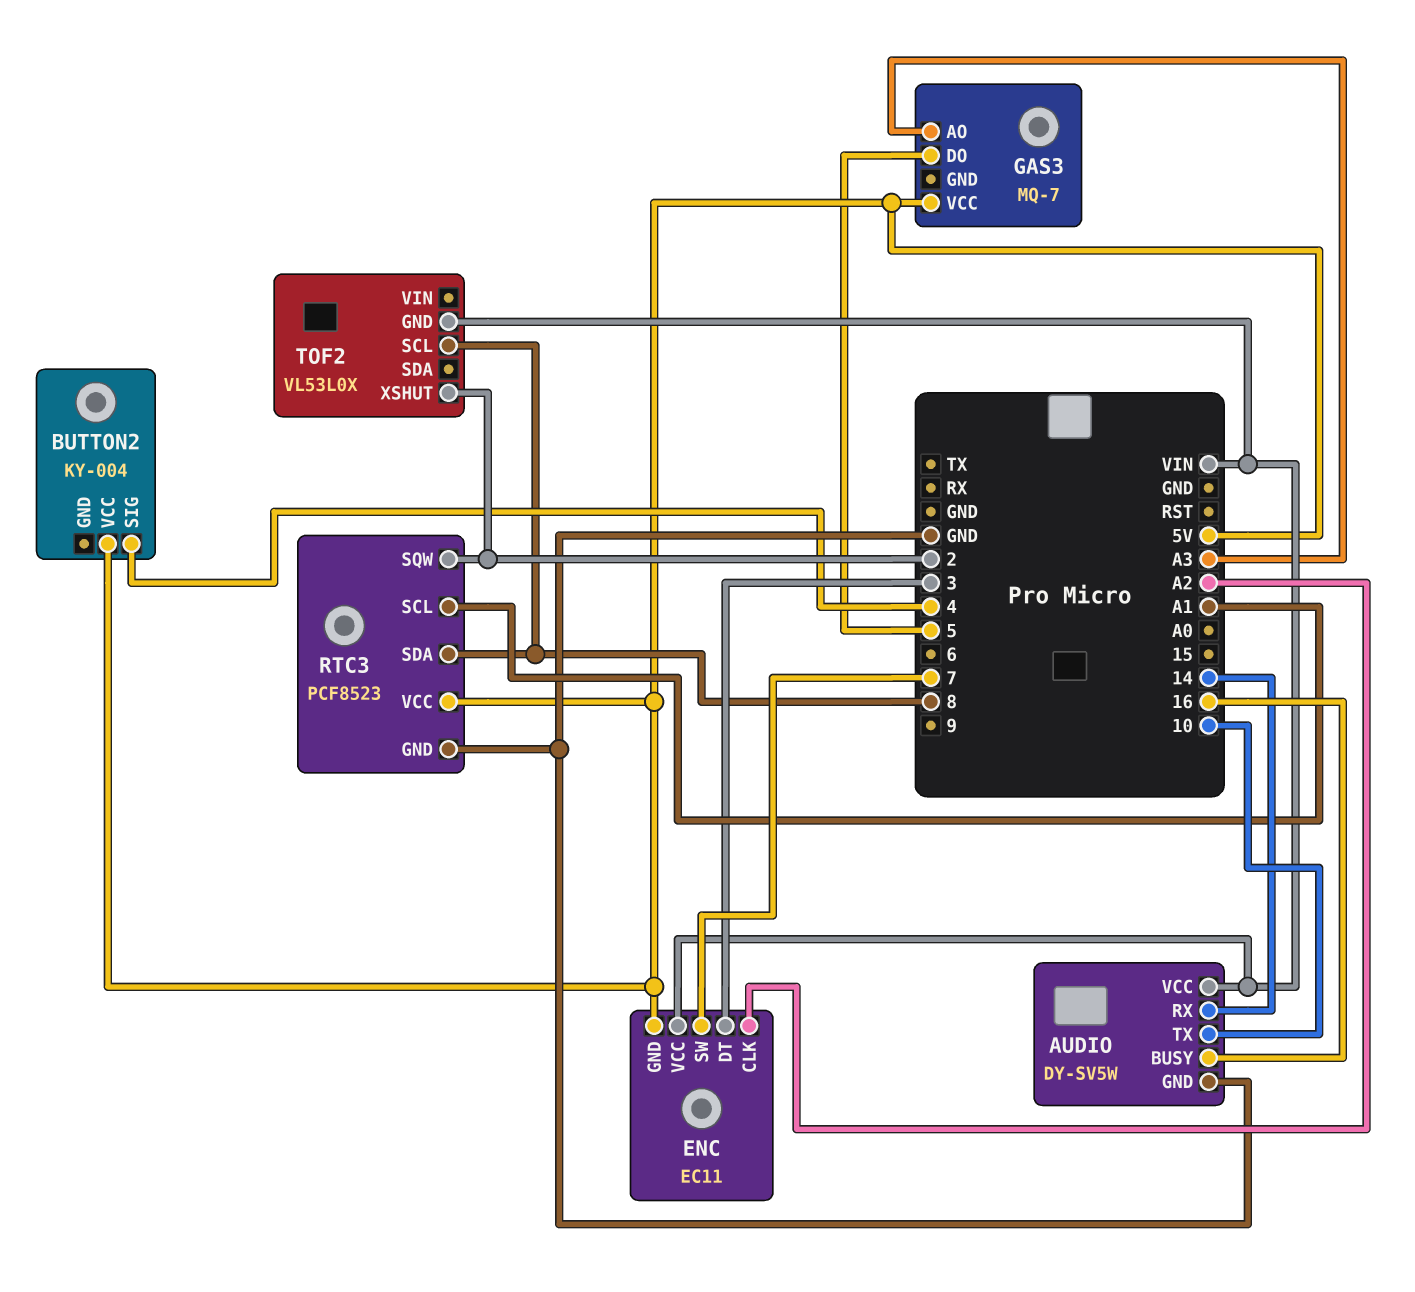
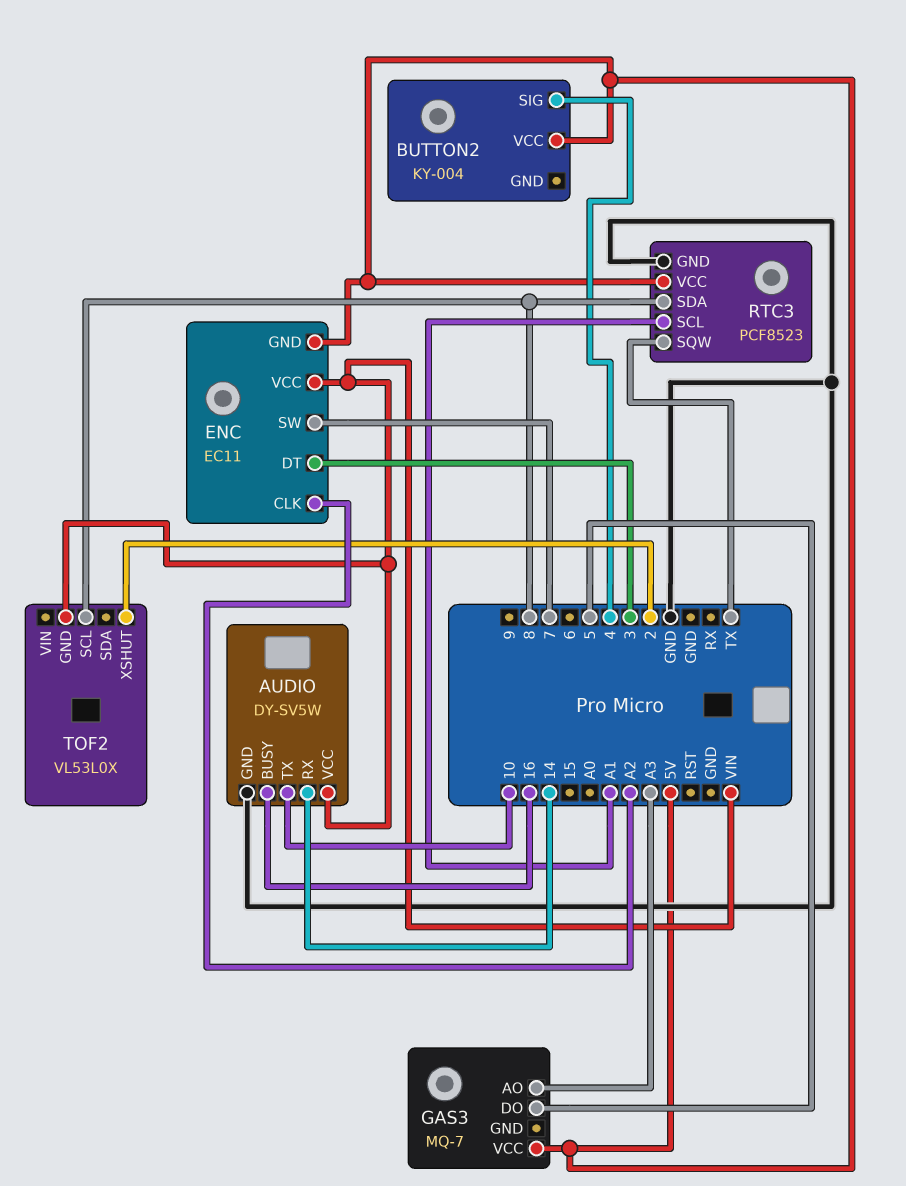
RTC3 pin SQW: 2 -> TX

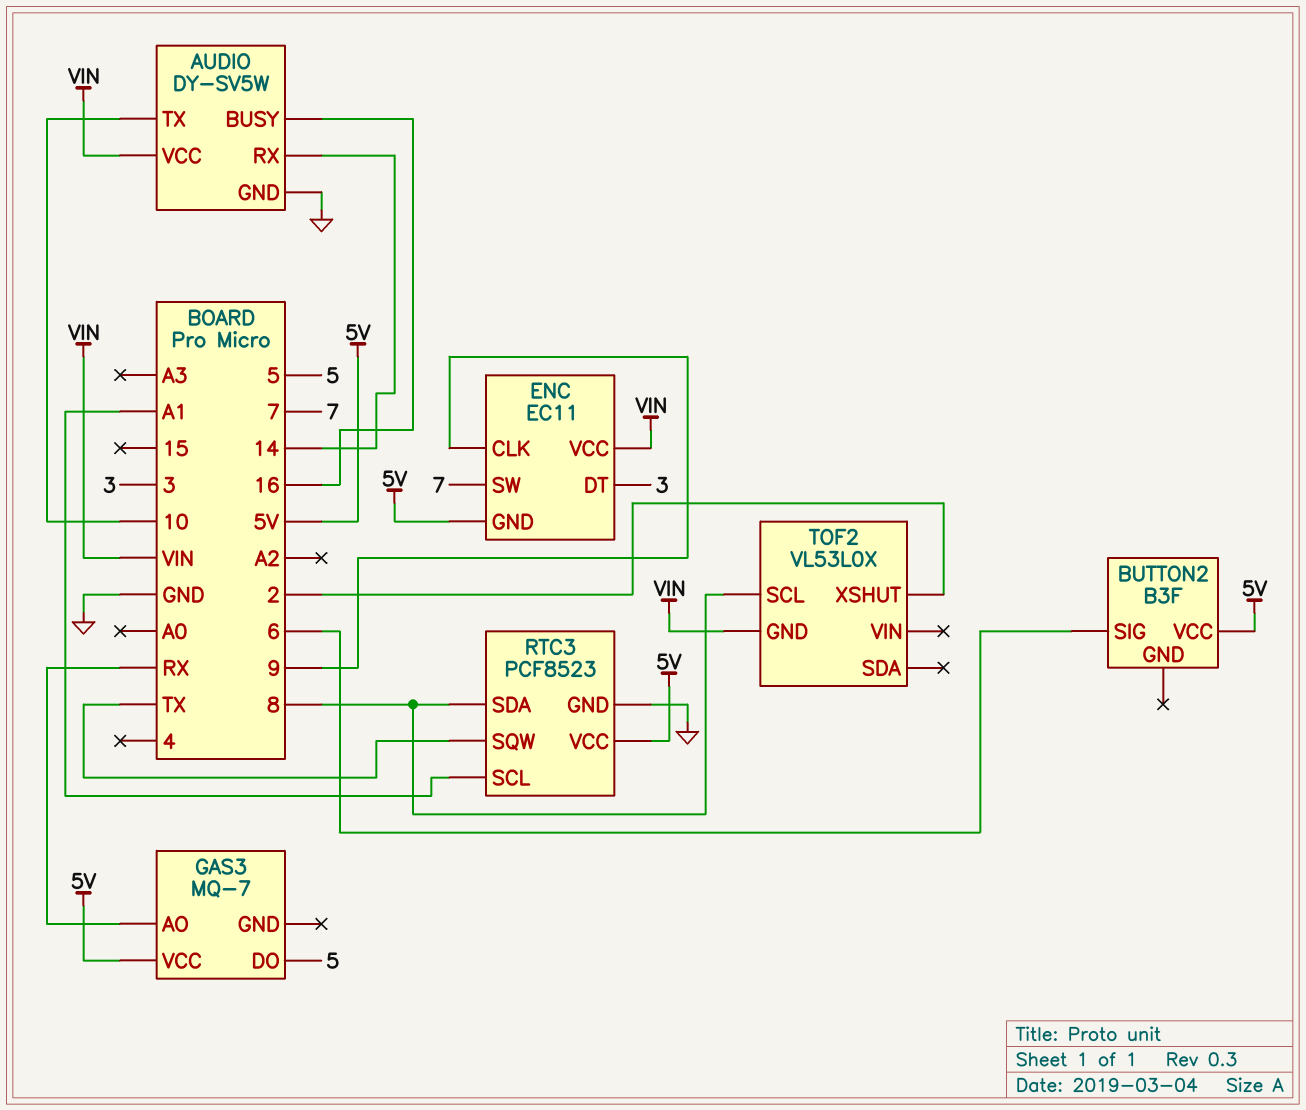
BUTTON2: KY-004 -> B3F
BUTTON2 pin SIG: 4 -> 6
ENC pin CLK: A2 -> 9
GAS3 pin AO: A3 -> RX

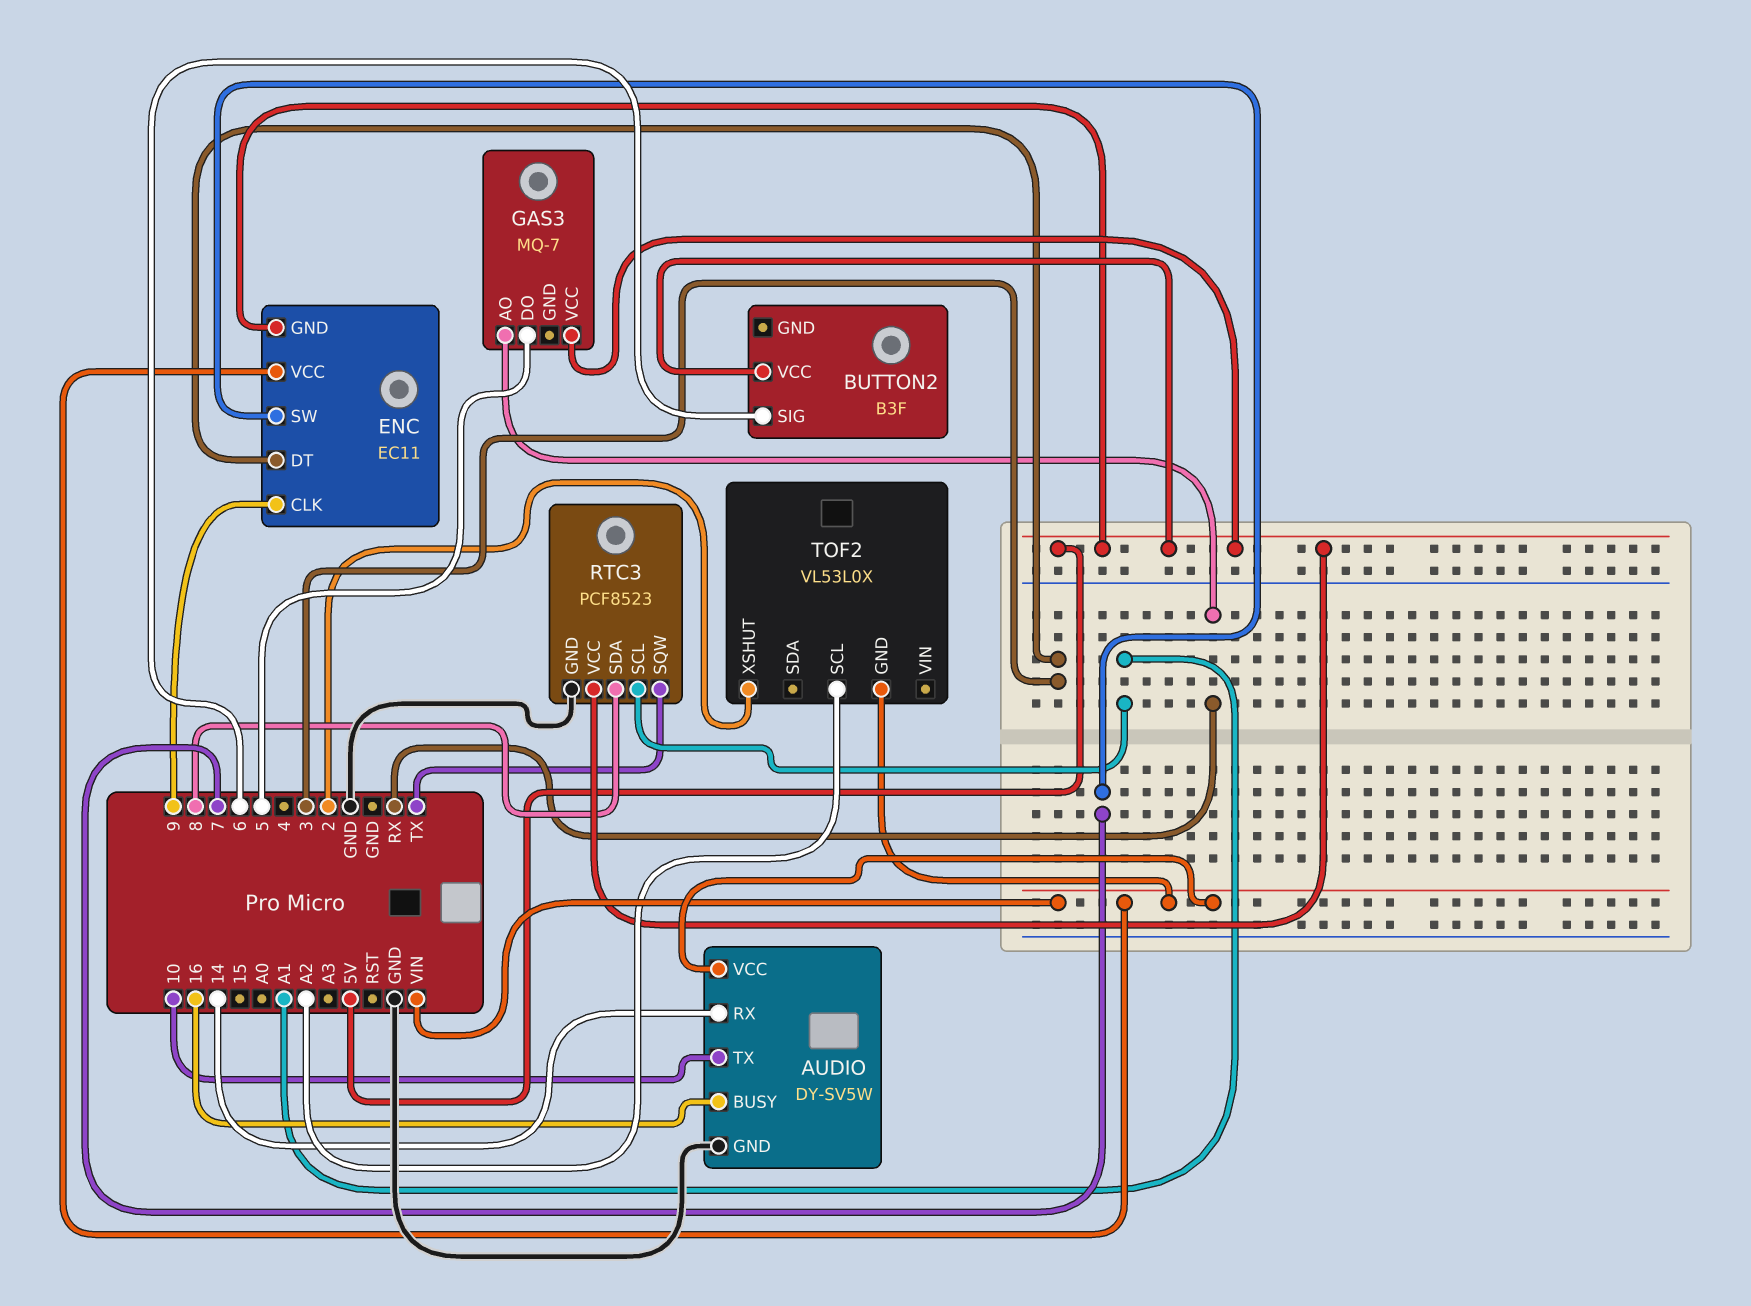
TOF2 pin SCL: 8 -> A2

